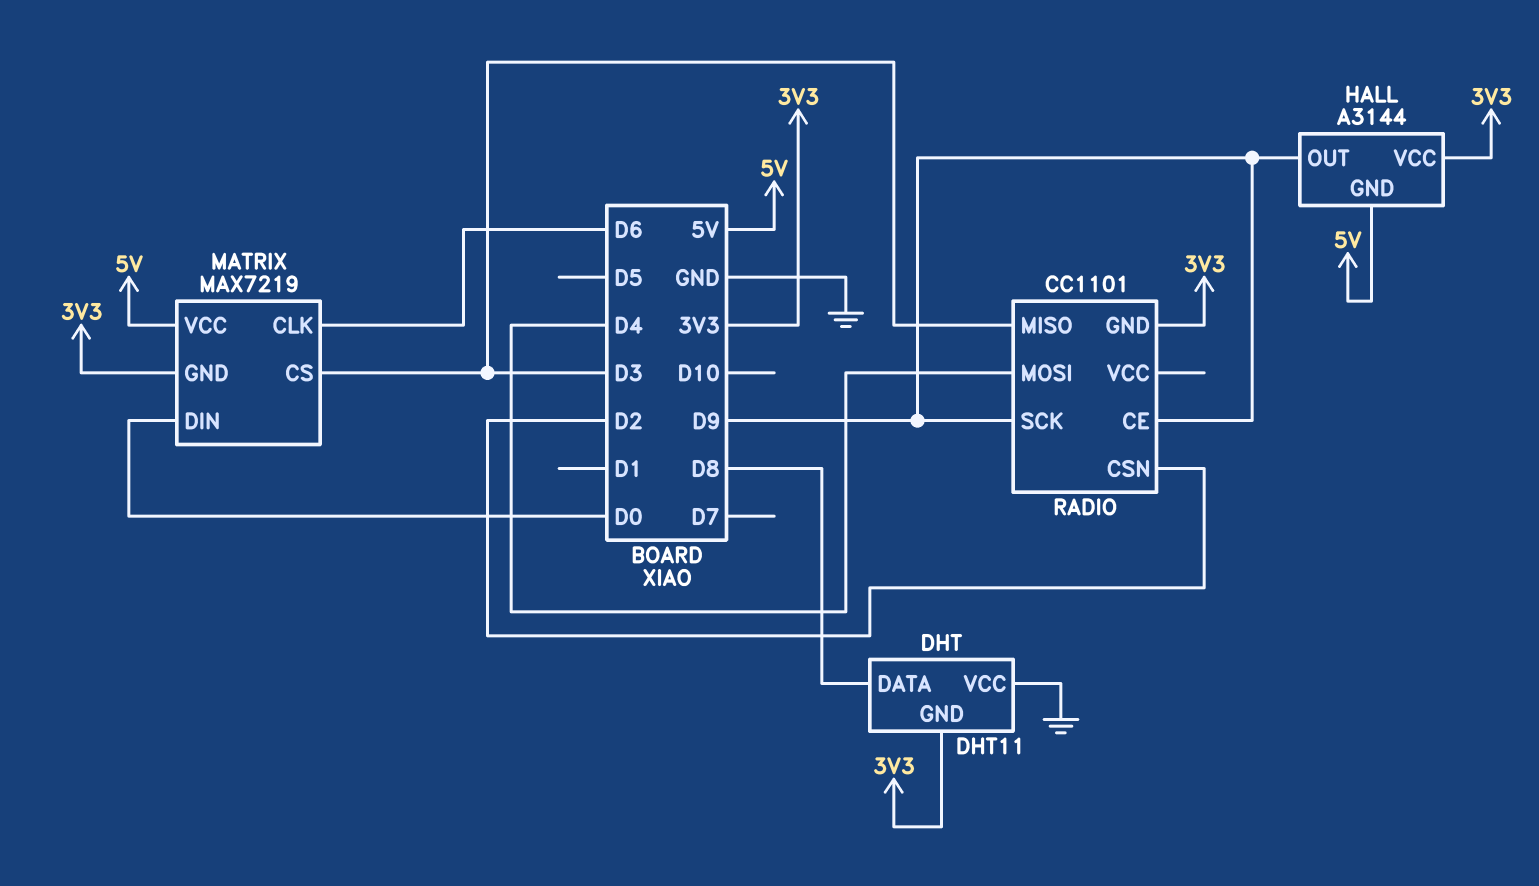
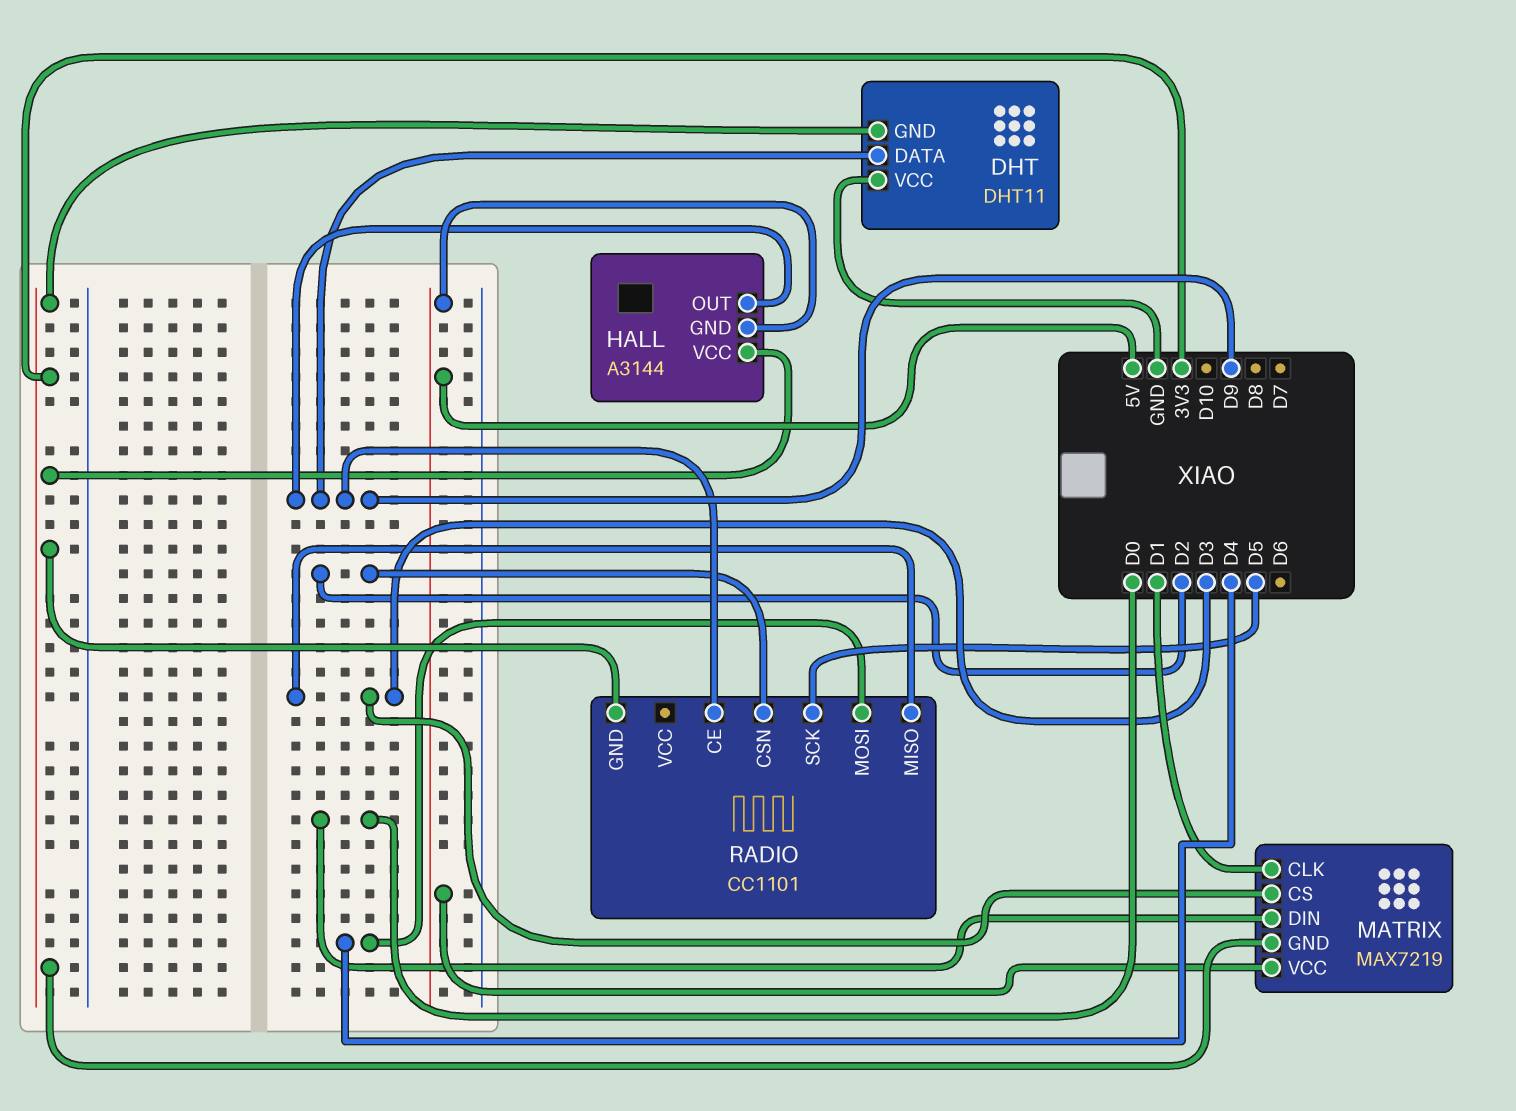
DHT pin DATA: D8 -> D9
MATRIX pin CLK: D6 -> D1
RADIO pin SCK: D9 -> D5

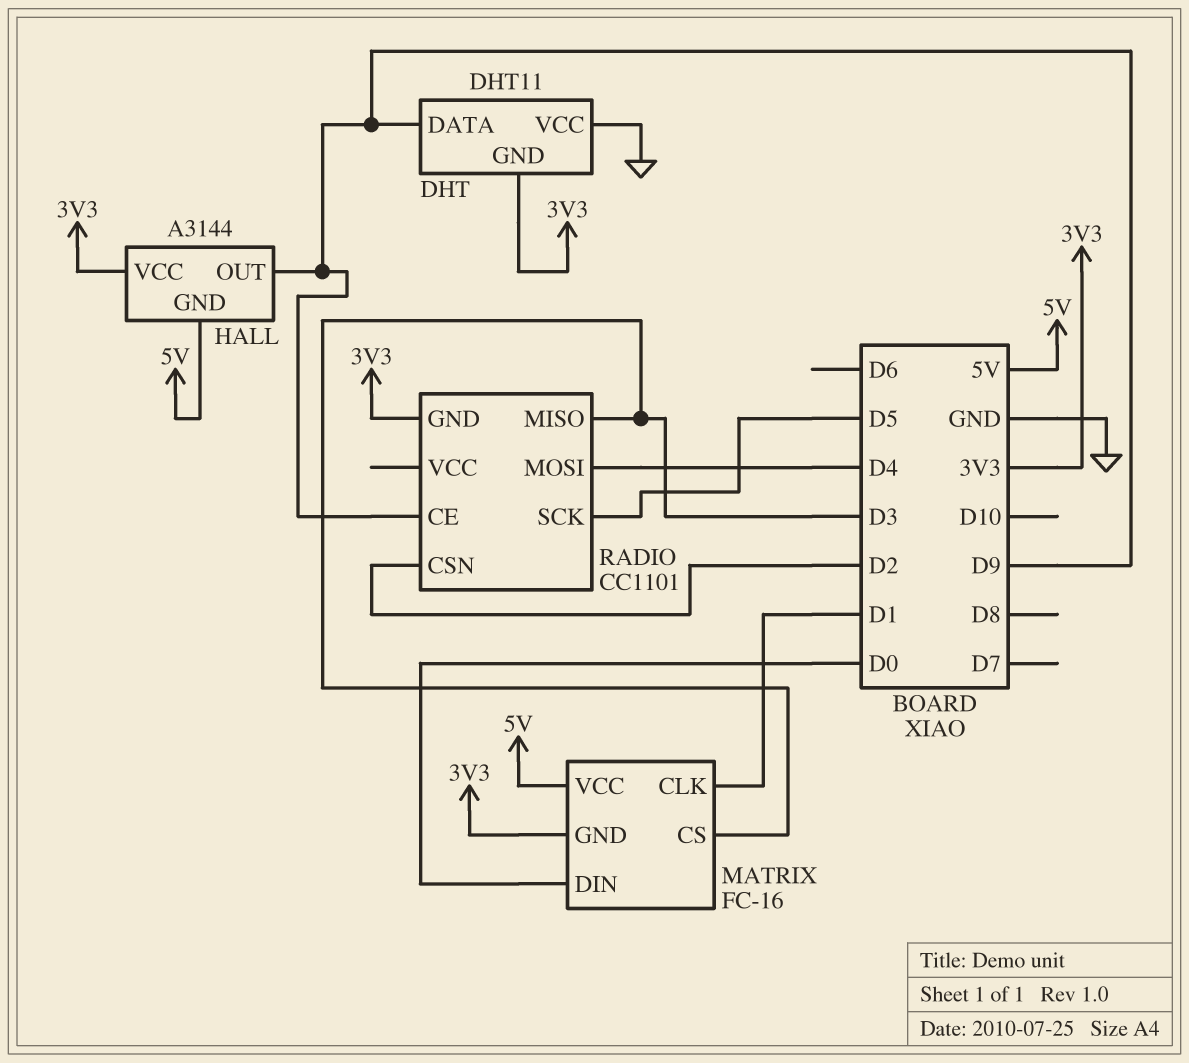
MATRIX: MAX7219 -> FC-16

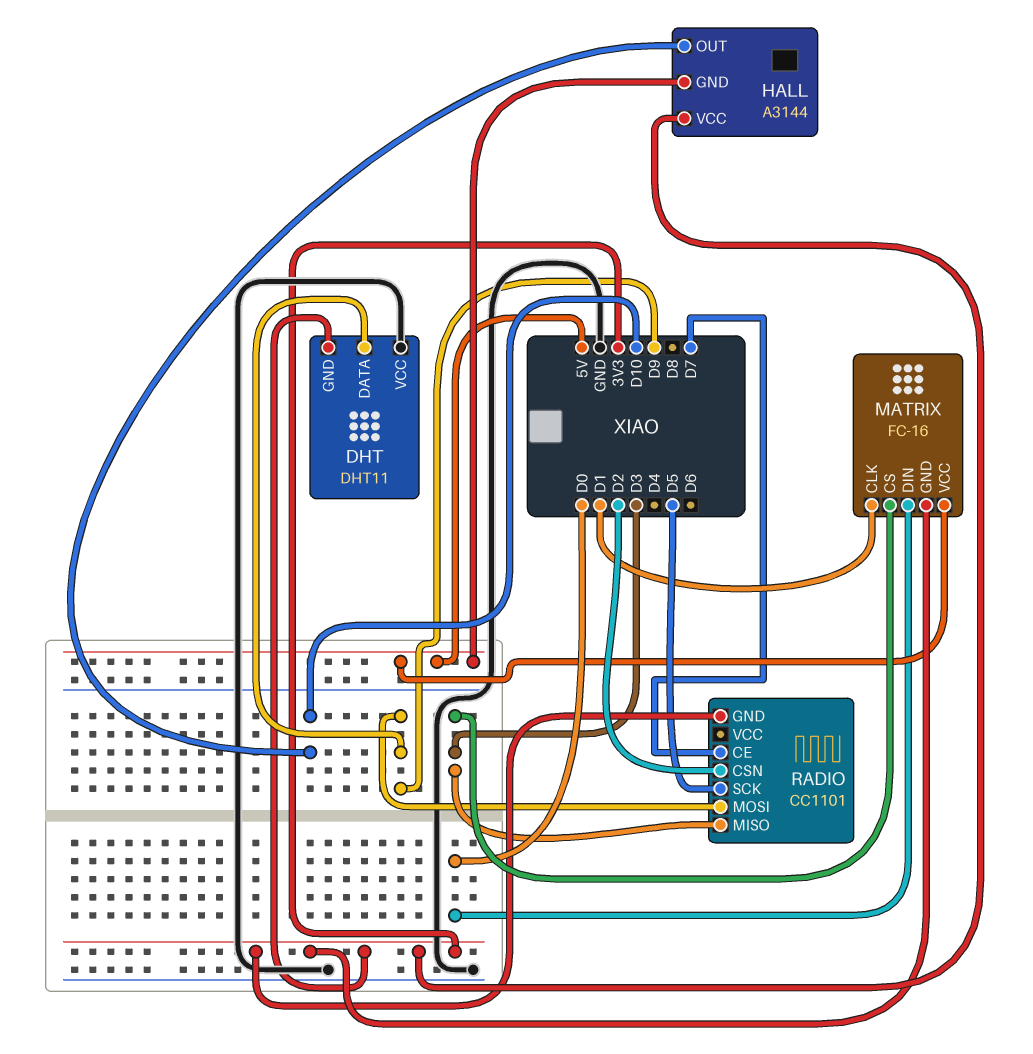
HALL pin OUT: D9 -> D10
RADIO pin CE: D9 -> D7
RADIO pin MOSI: D4 -> D9

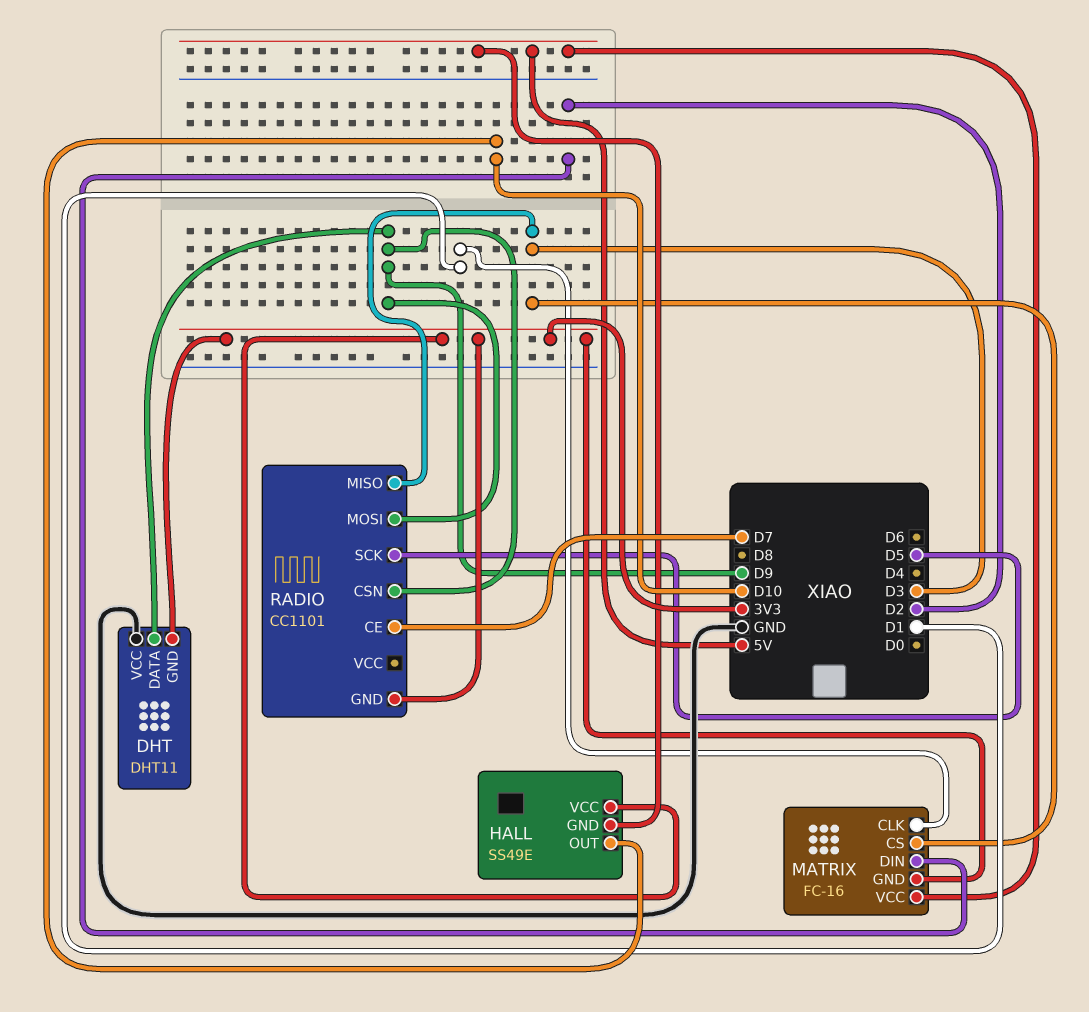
HALL: A3144 -> SS49E
MATRIX pin DIN: D0 -> D2
RADIO pin CSN: D2 -> D9

